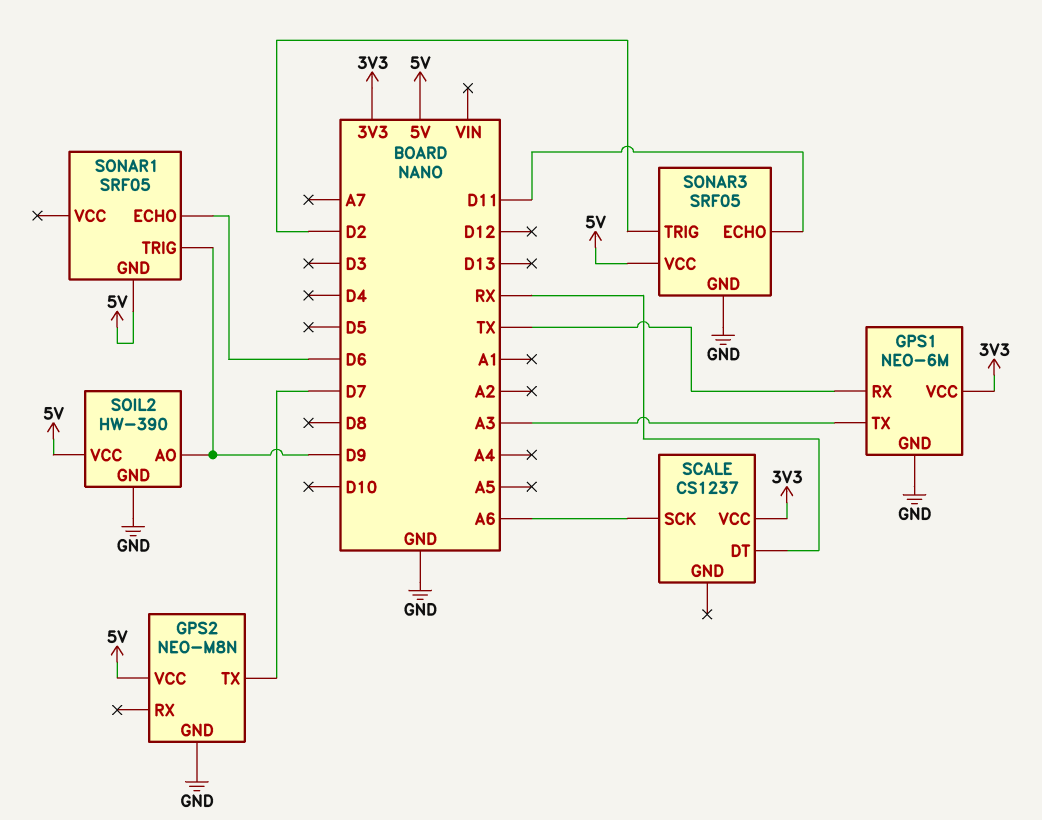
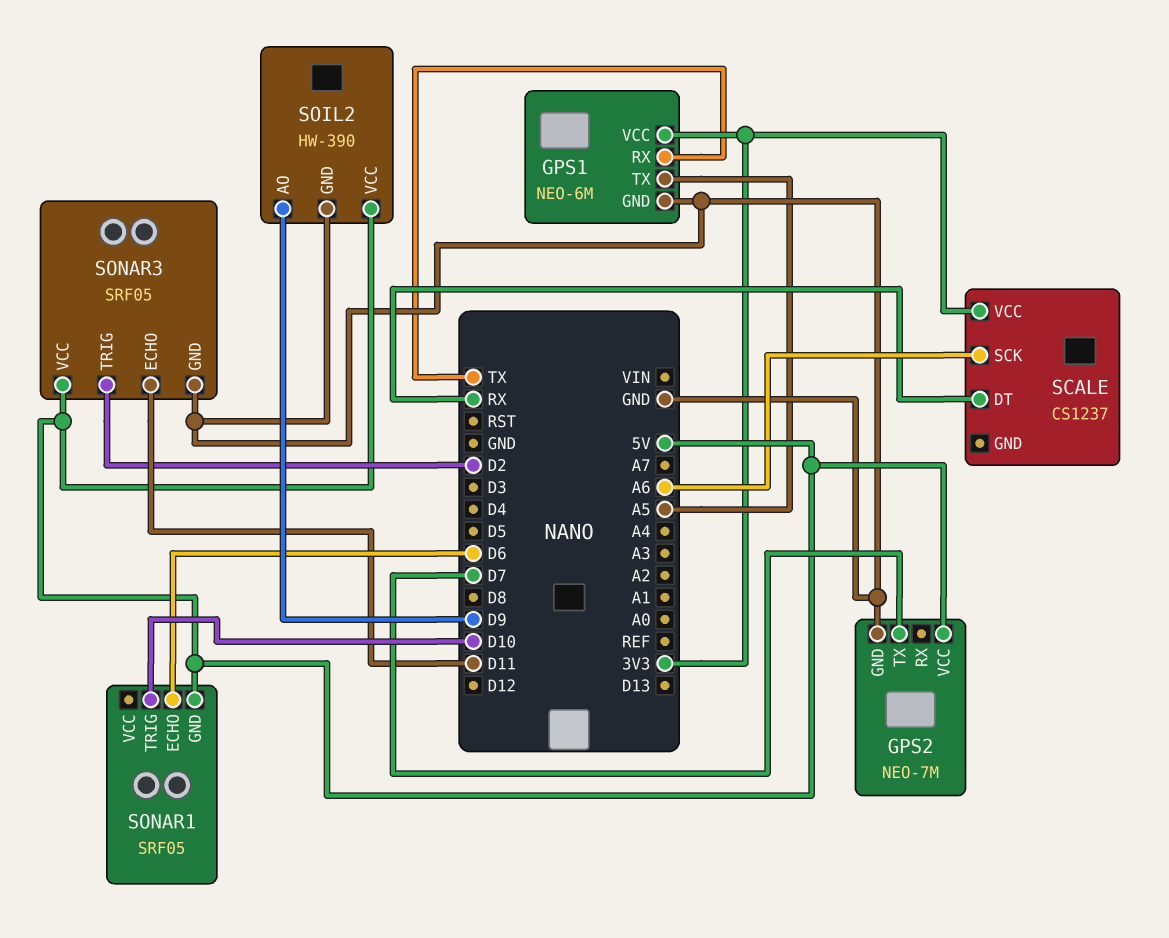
GPS1 pin TX: A3 -> A5
GPS2: NEO-M8N -> NEO-7M
SONAR1 pin TRIG: D9 -> D10

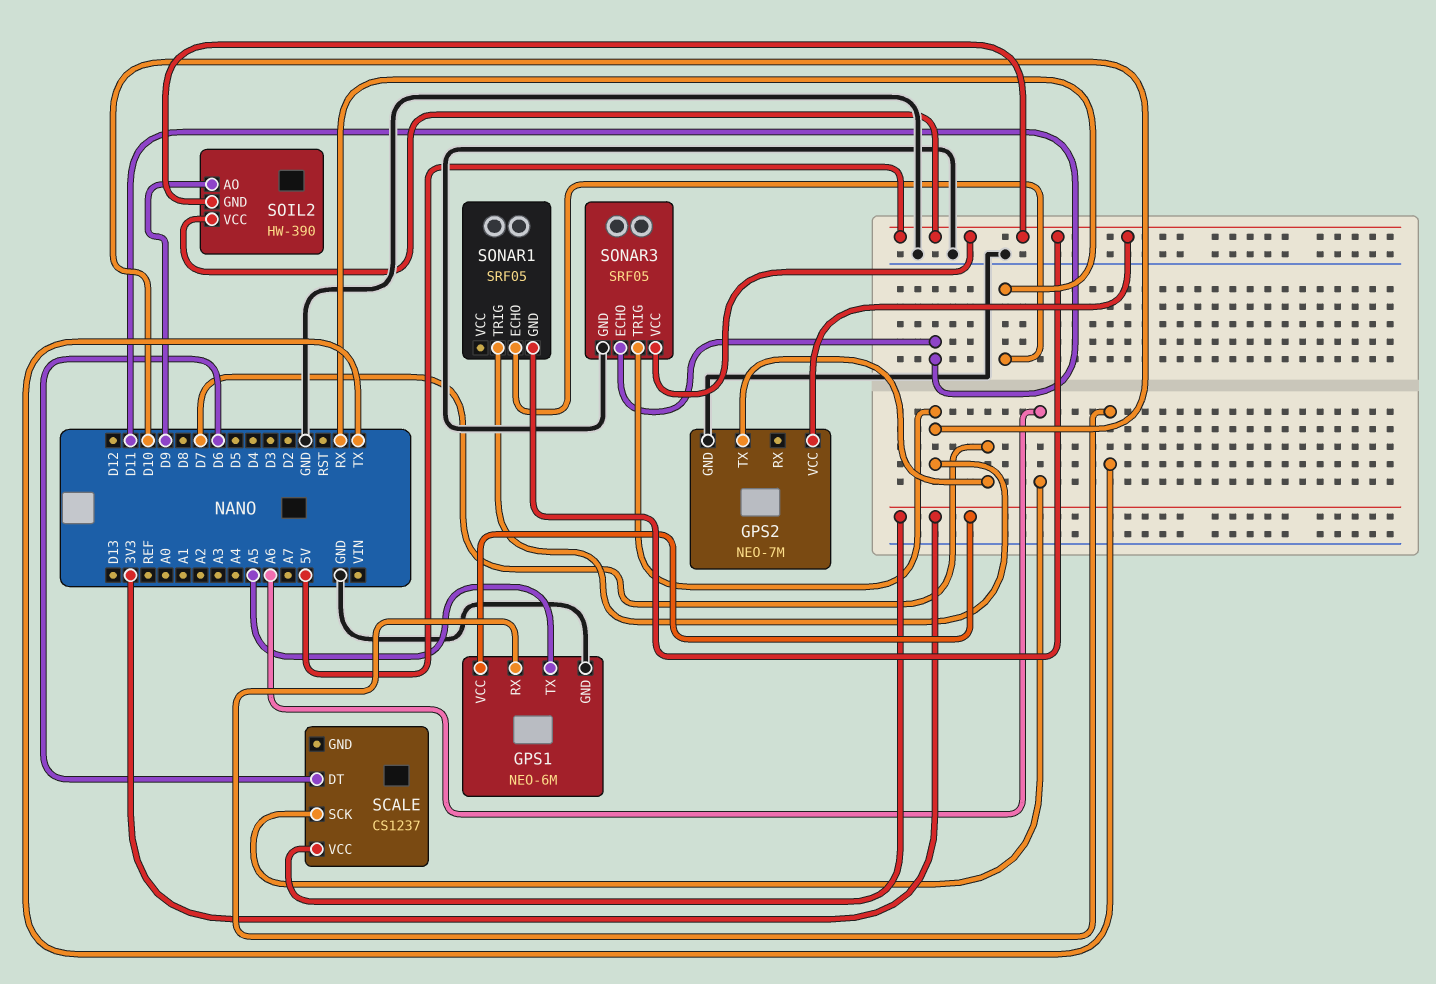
SCALE pin DT: RX -> D6
SOIL2 pin GND: GND -> 5V
SONAR1 pin ECHO: D6 -> RX
SONAR3 pin TRIG: D2 -> D10

